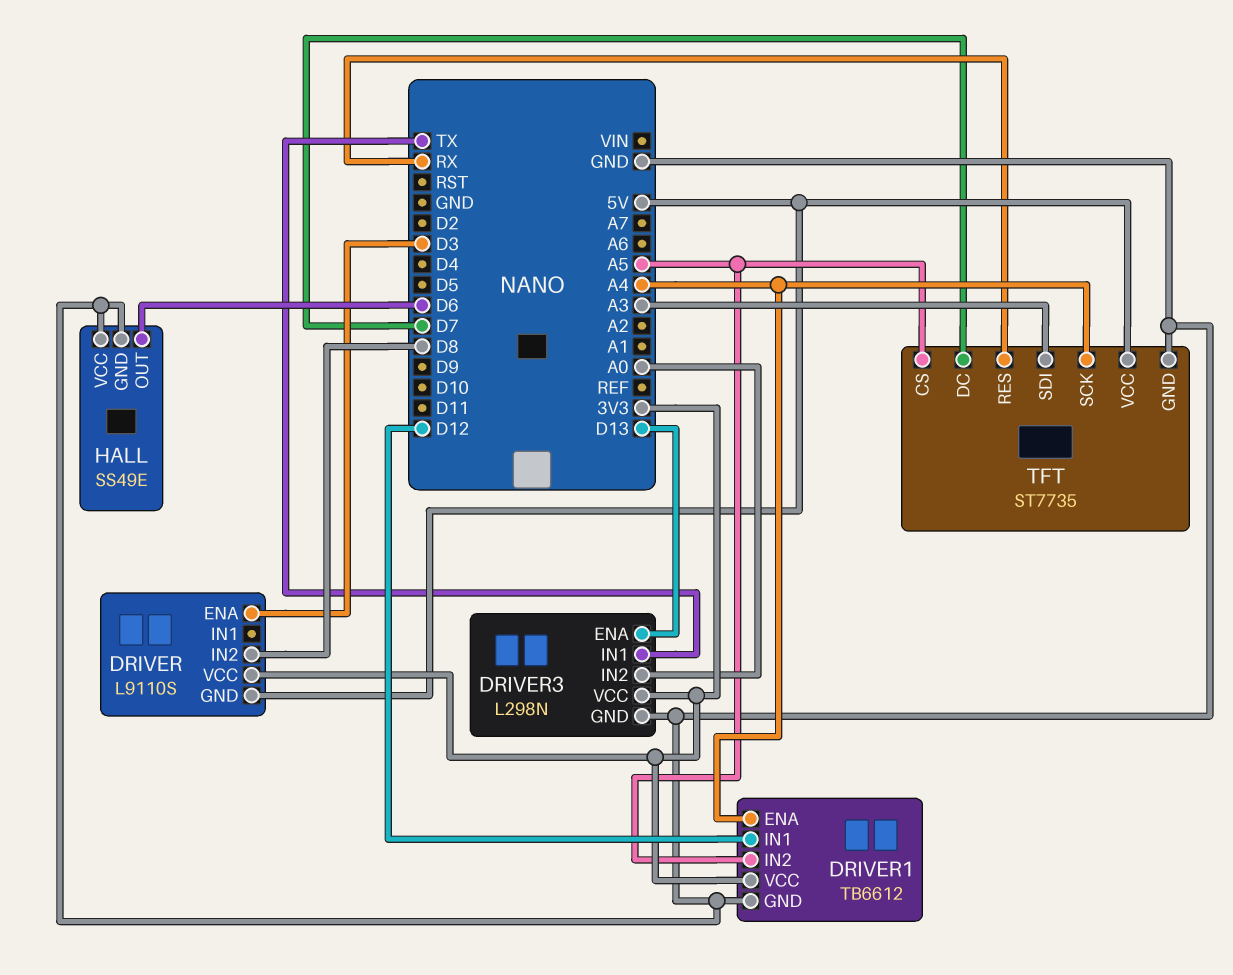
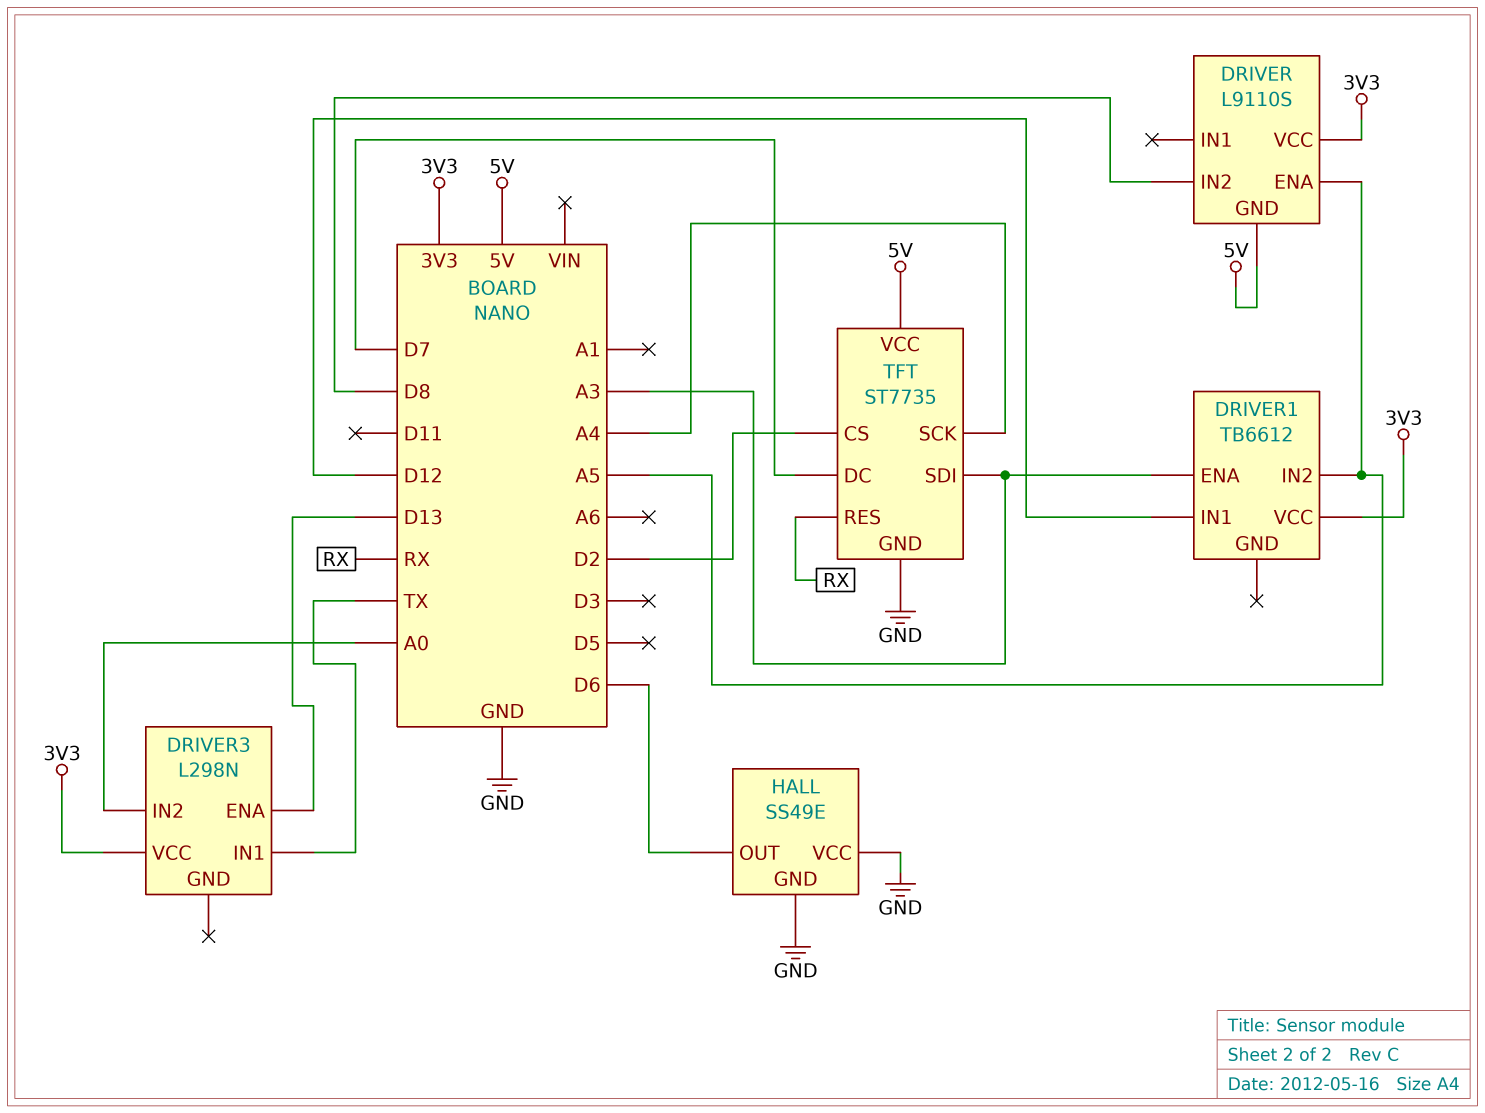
DRIVER pin ENA: D3 -> A5
DRIVER1 pin ENA: A4 -> A3
DRIVER1 pin GND: GND -> none
DRIVER3 pin GND: GND -> none
TFT pin CS: A5 -> D2

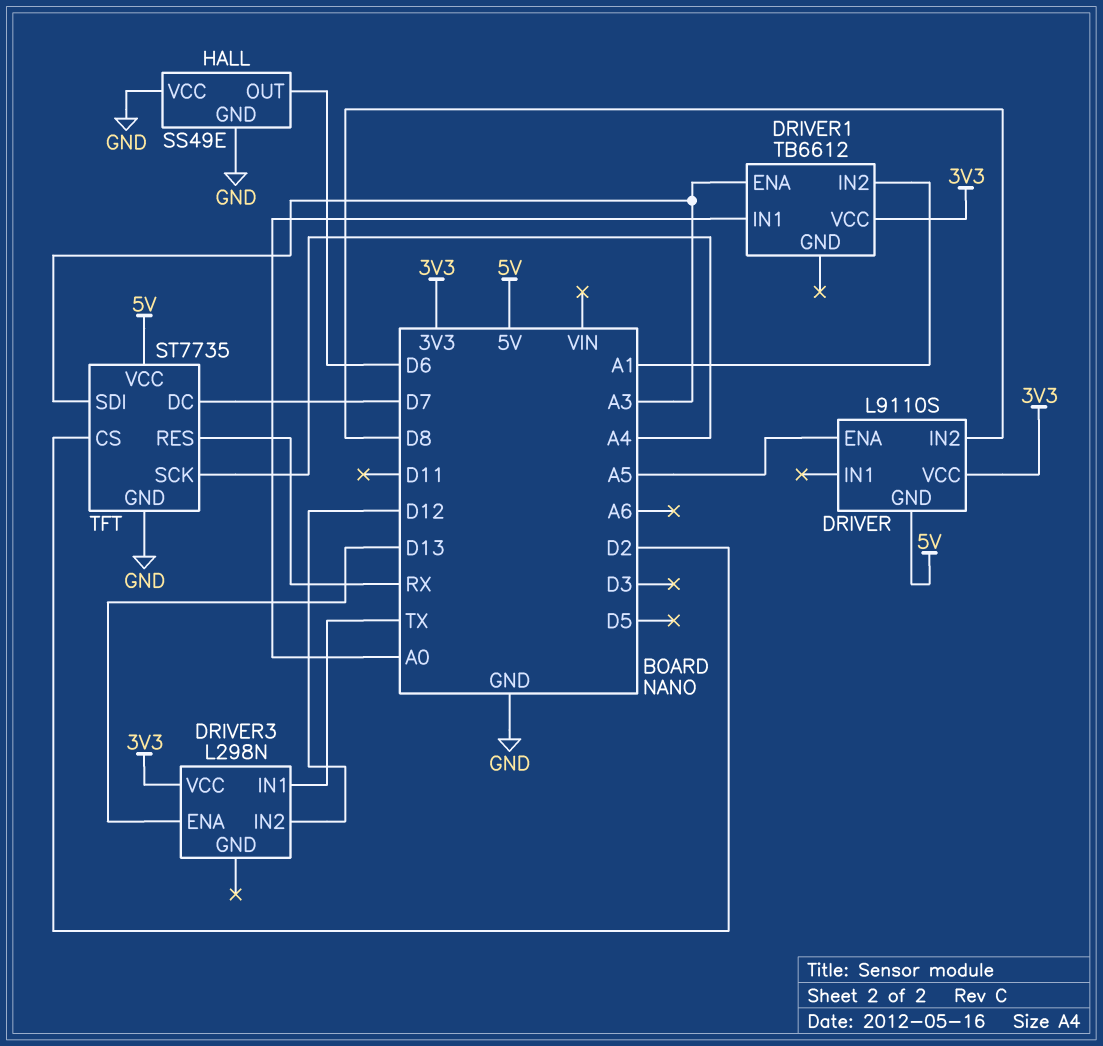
DRIVER1 pin IN1: D12 -> A0
DRIVER1 pin IN2: A5 -> A1
DRIVER3 pin IN2: A0 -> D12

